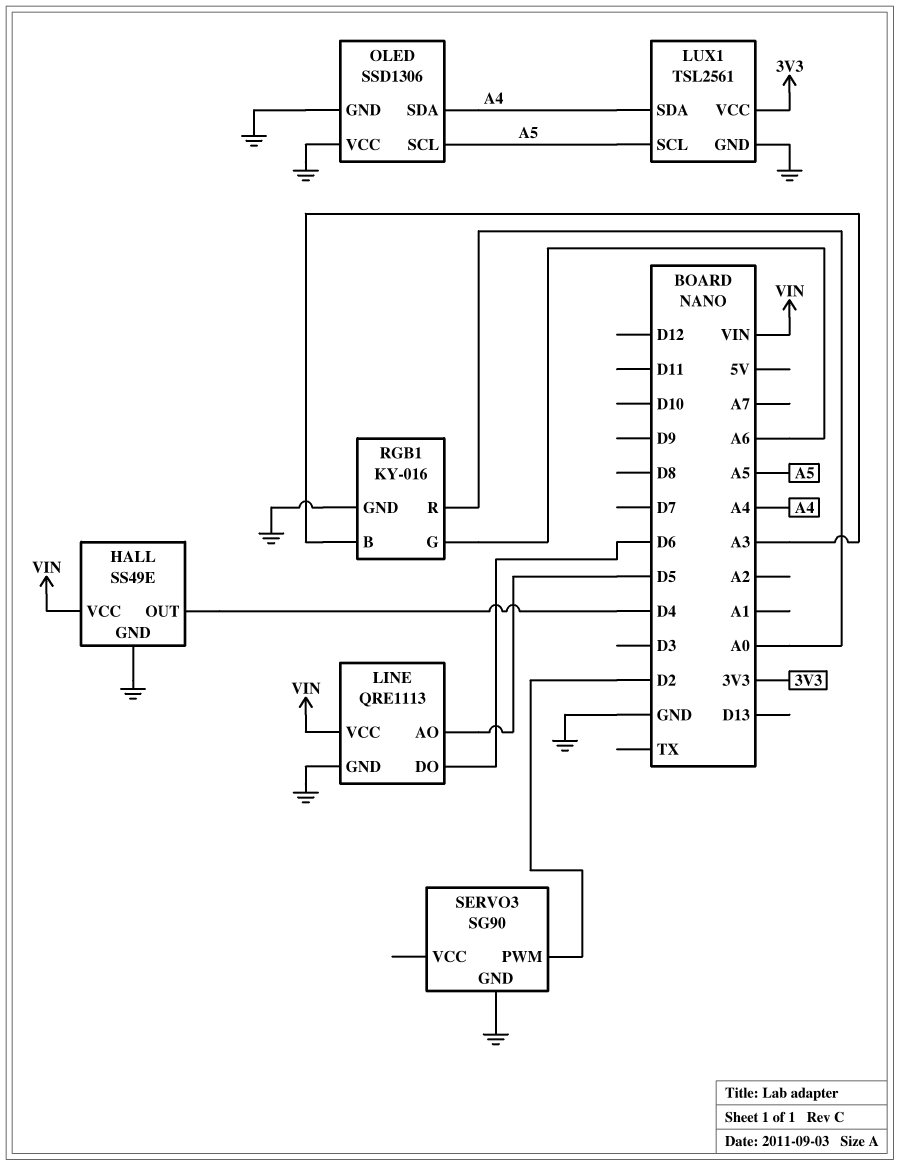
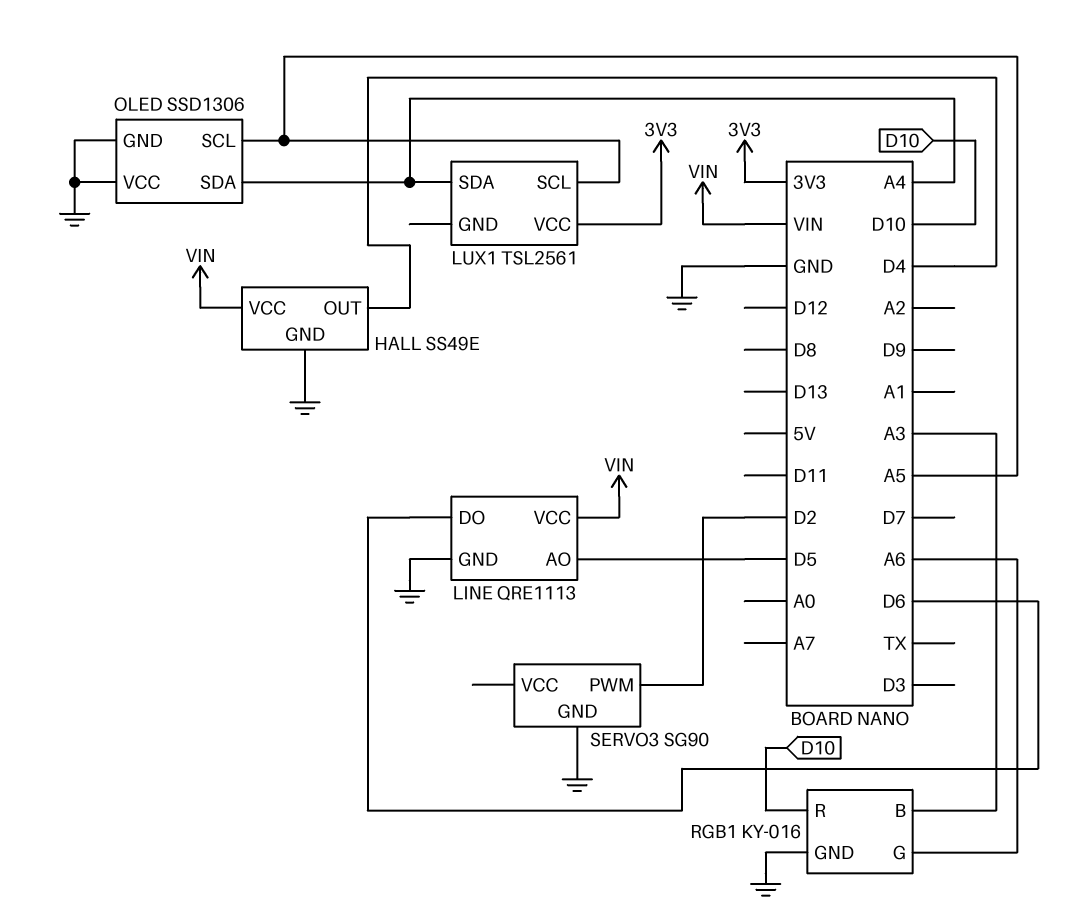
LUX1 pin GND: GND -> none
RGB1 pin R: A0 -> D10

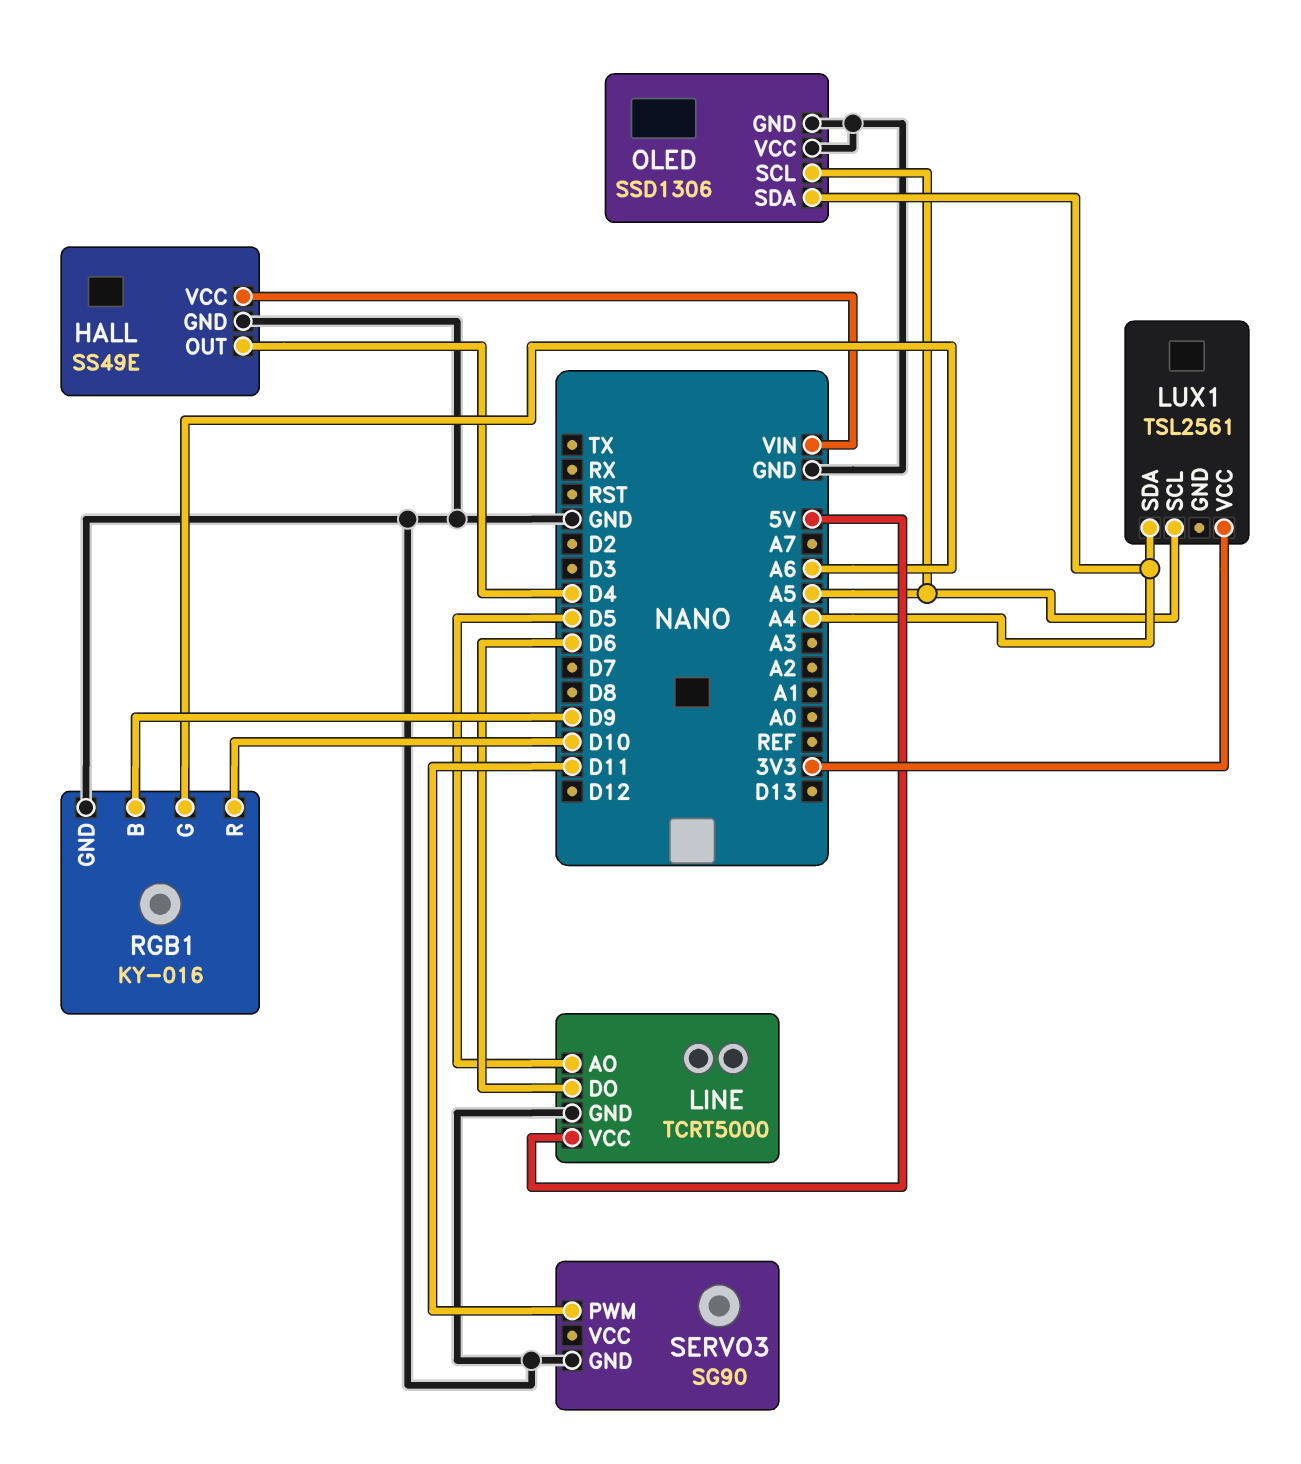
LINE: QRE1113 -> TCRT5000
LINE pin VCC: VIN -> 5V
RGB1 pin B: A3 -> D9
SERVO3 pin PWM: D2 -> D11

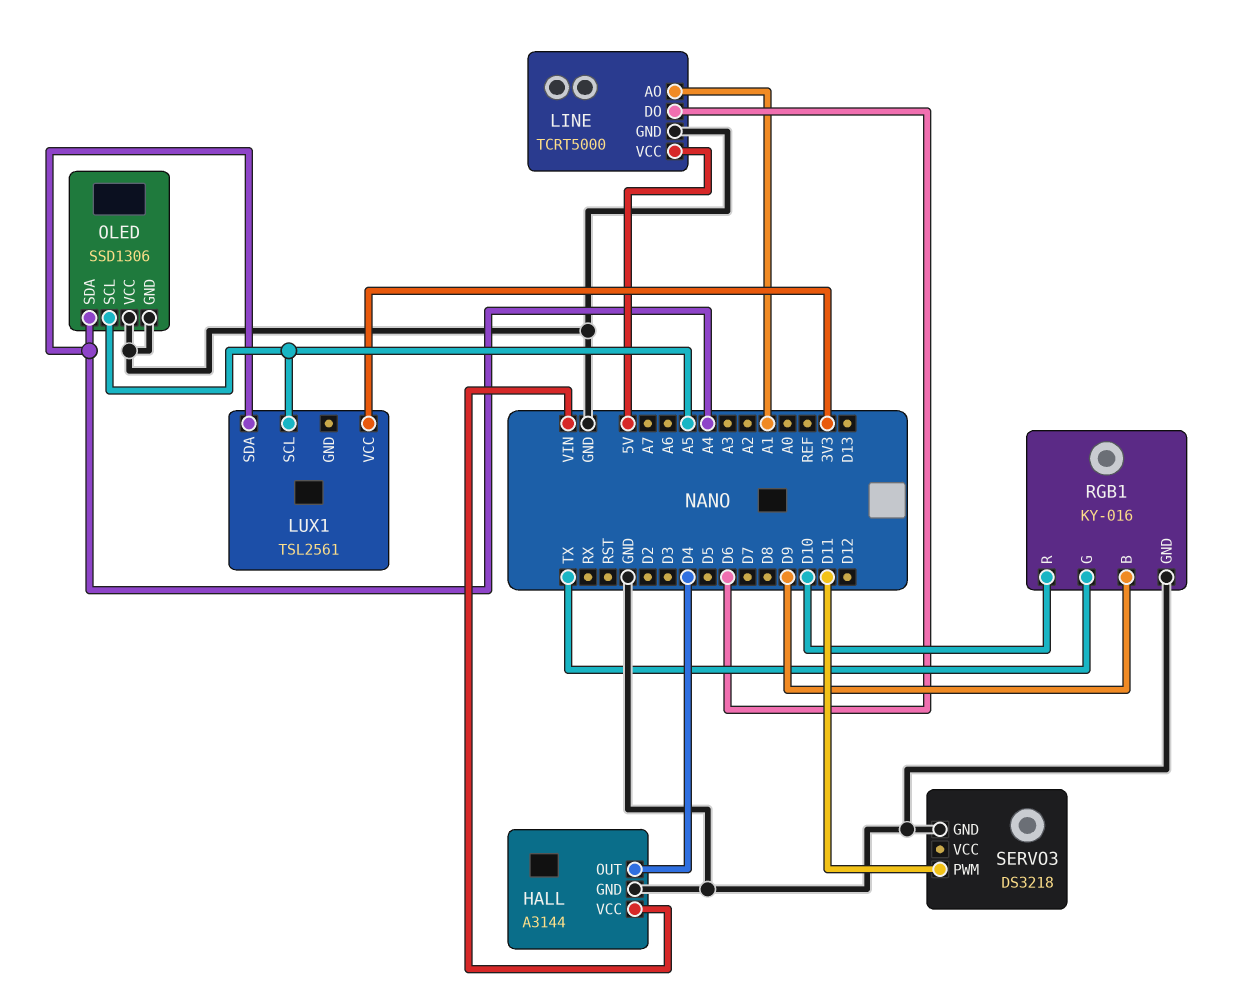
HALL: SS49E -> A3144
LINE pin AO: D5 -> A1
RGB1 pin G: A6 -> TX
SERVO3: SG90 -> DS3218

